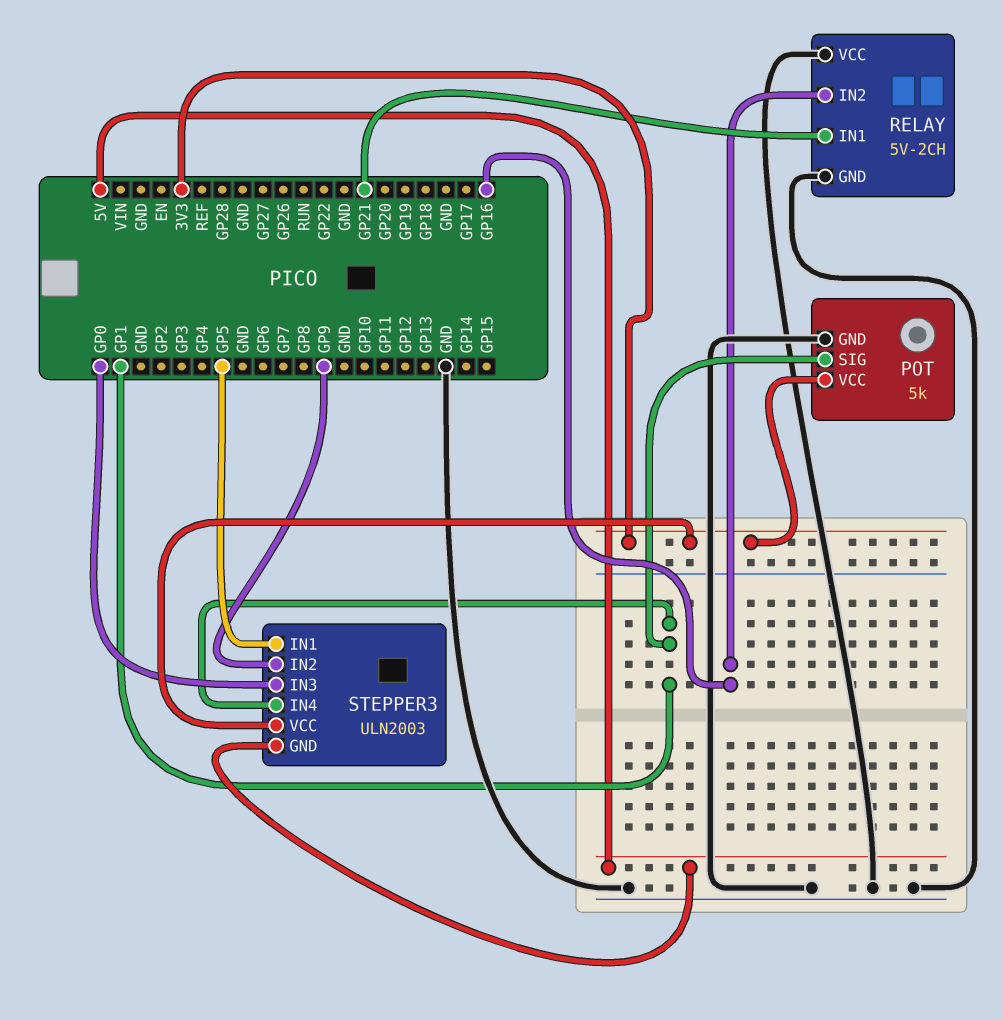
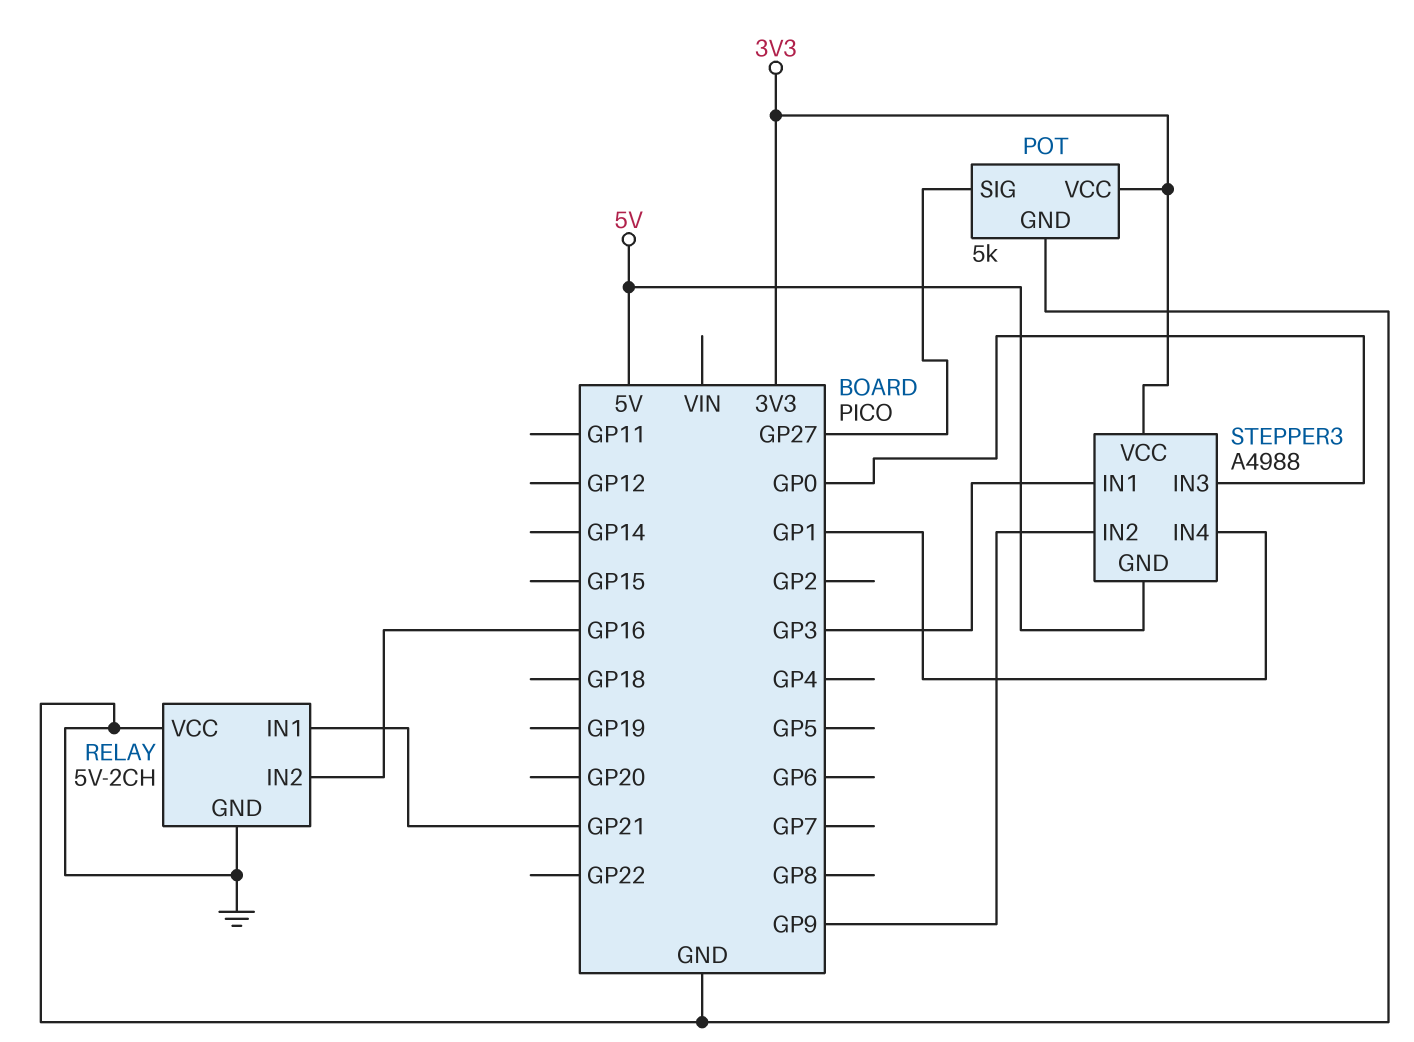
POT pin SIG: GP1 -> GP27
STEPPER3: ULN2003 -> A4988
STEPPER3 pin IN1: GP5 -> GP3

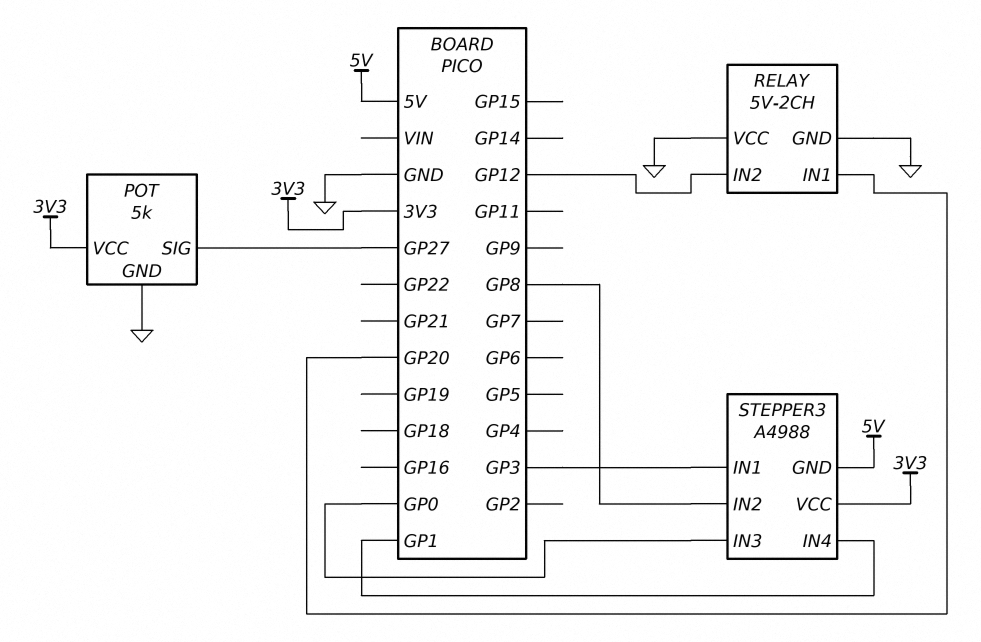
RELAY pin IN1: GP21 -> GP20
RELAY pin IN2: GP16 -> GP12
STEPPER3 pin IN2: GP9 -> GP8

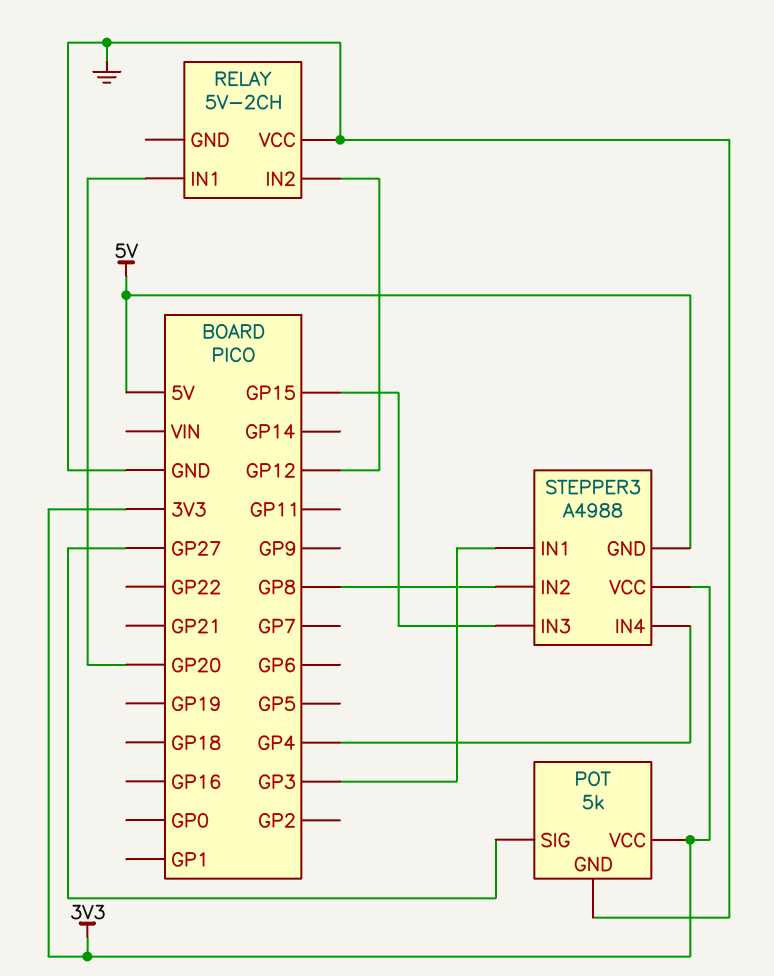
RELAY pin GND: GND -> none
STEPPER3 pin IN3: GP0 -> GP15
STEPPER3 pin IN4: GP1 -> GP4

